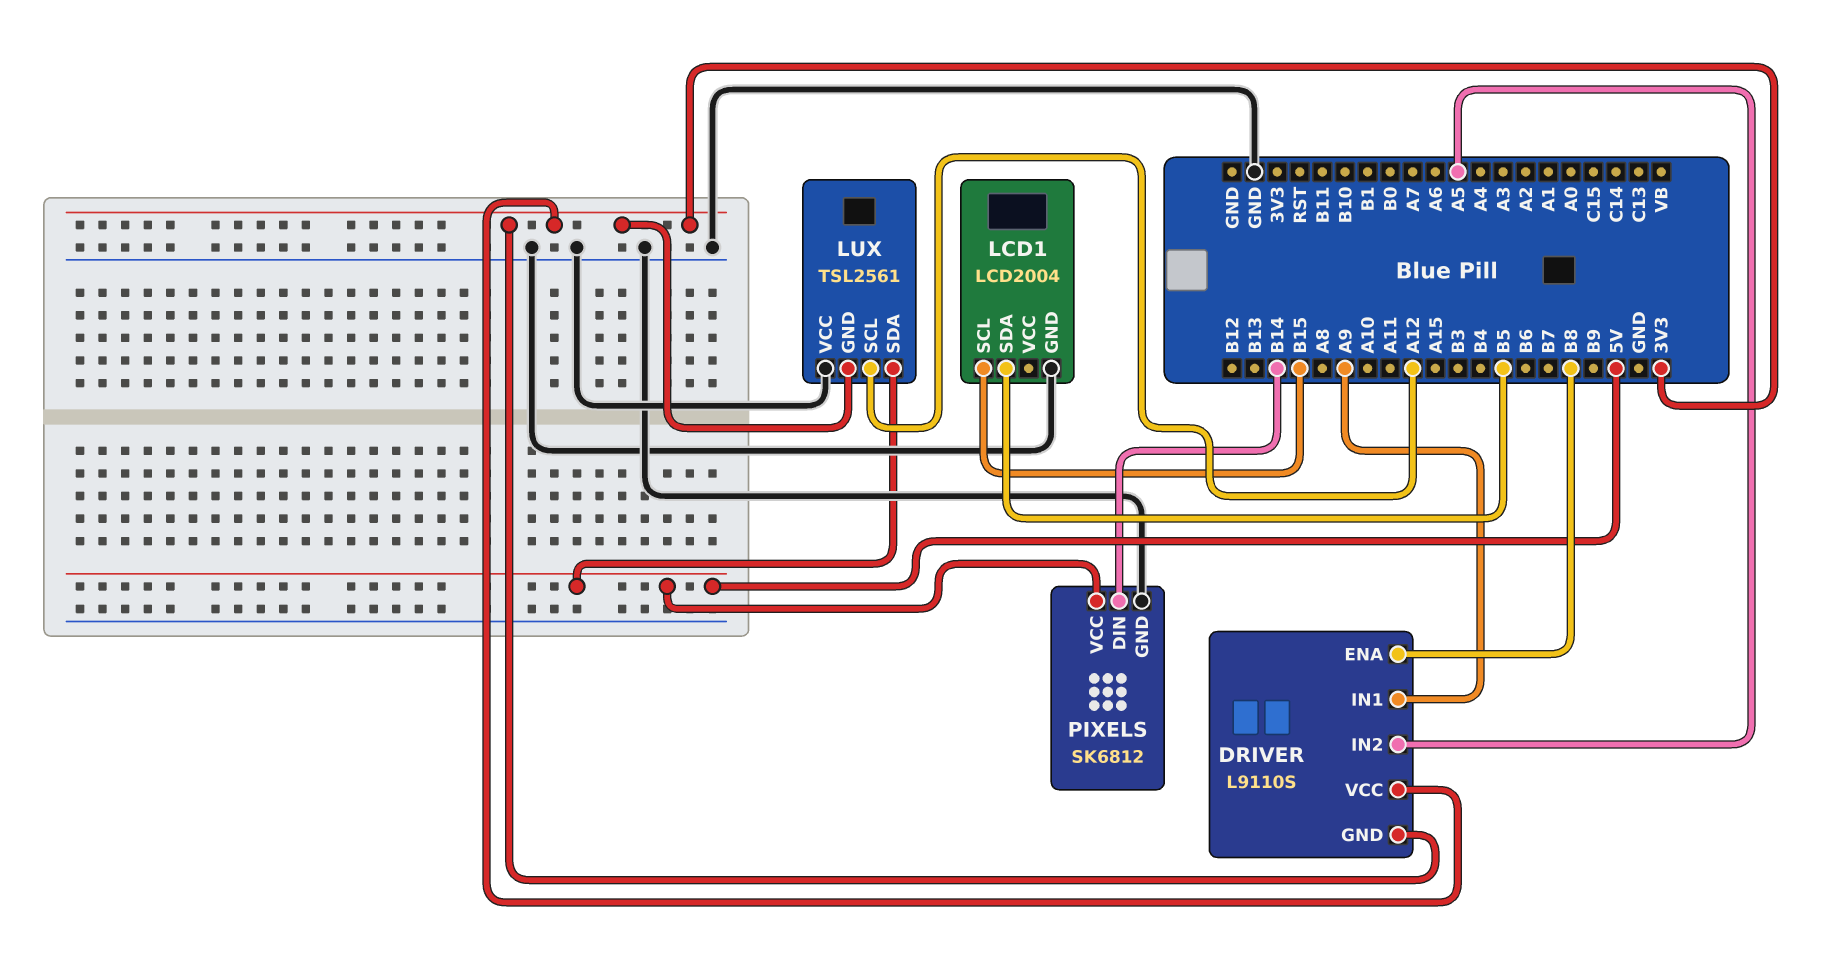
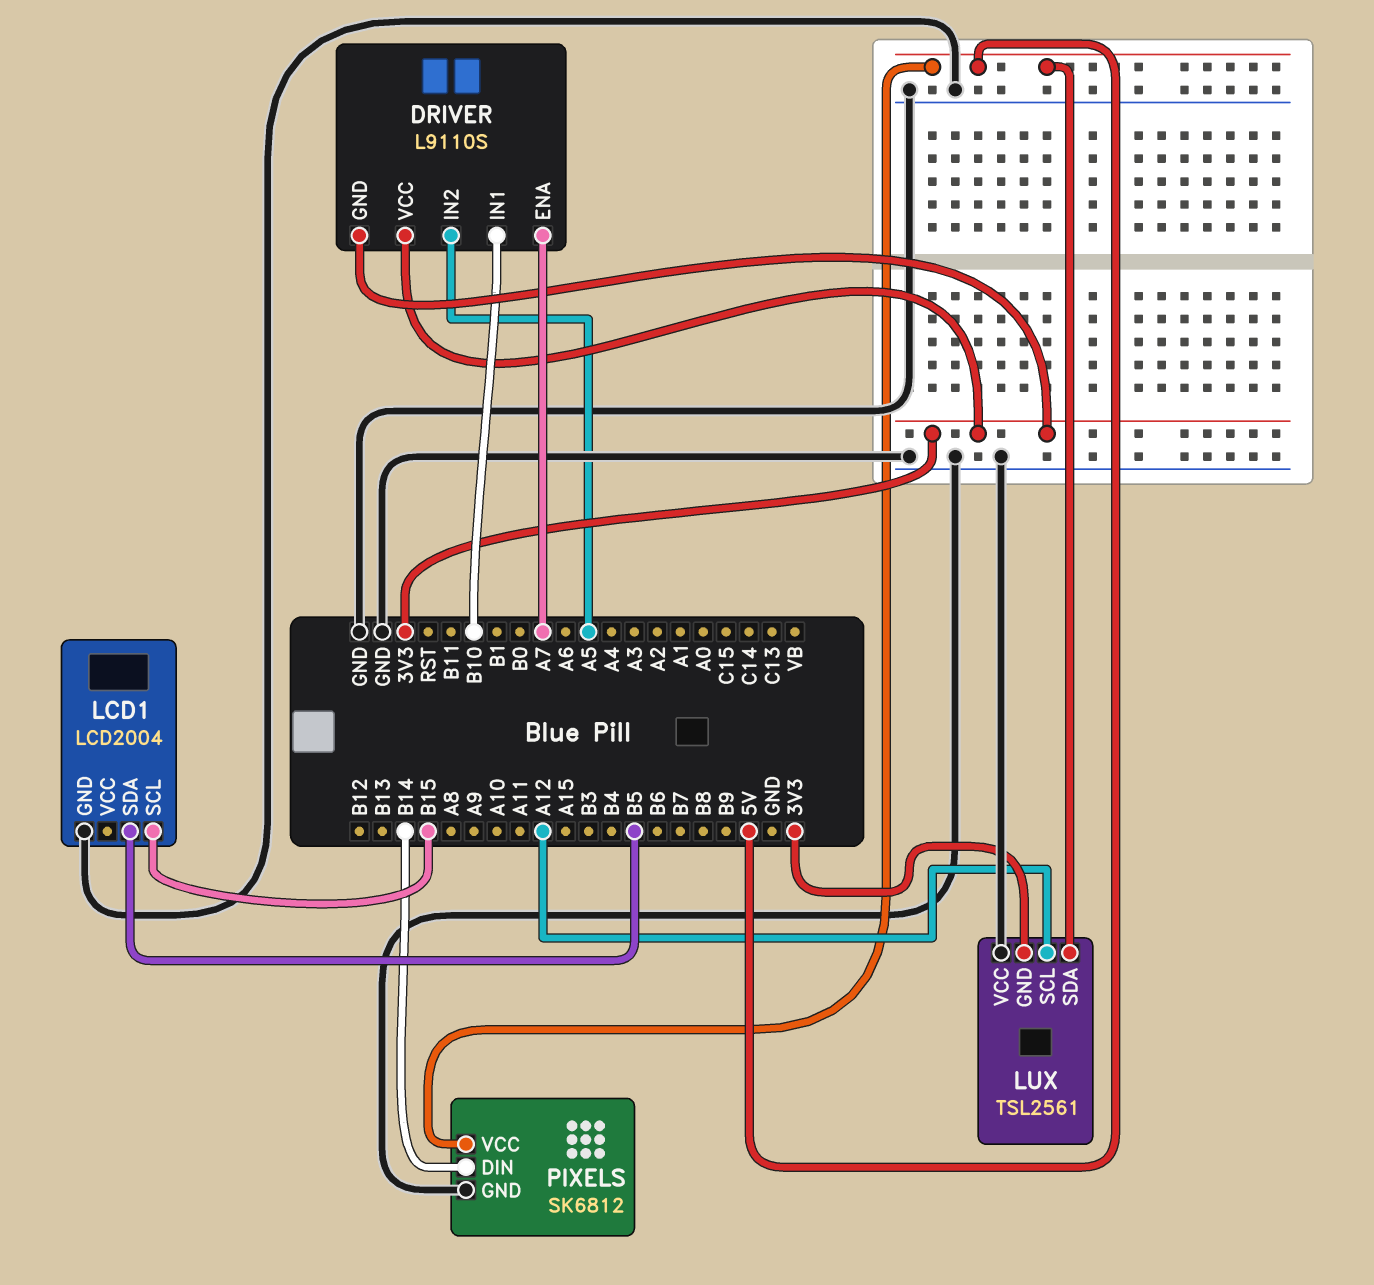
DRIVER pin ENA: B8 -> A7
DRIVER pin IN1: A9 -> B10

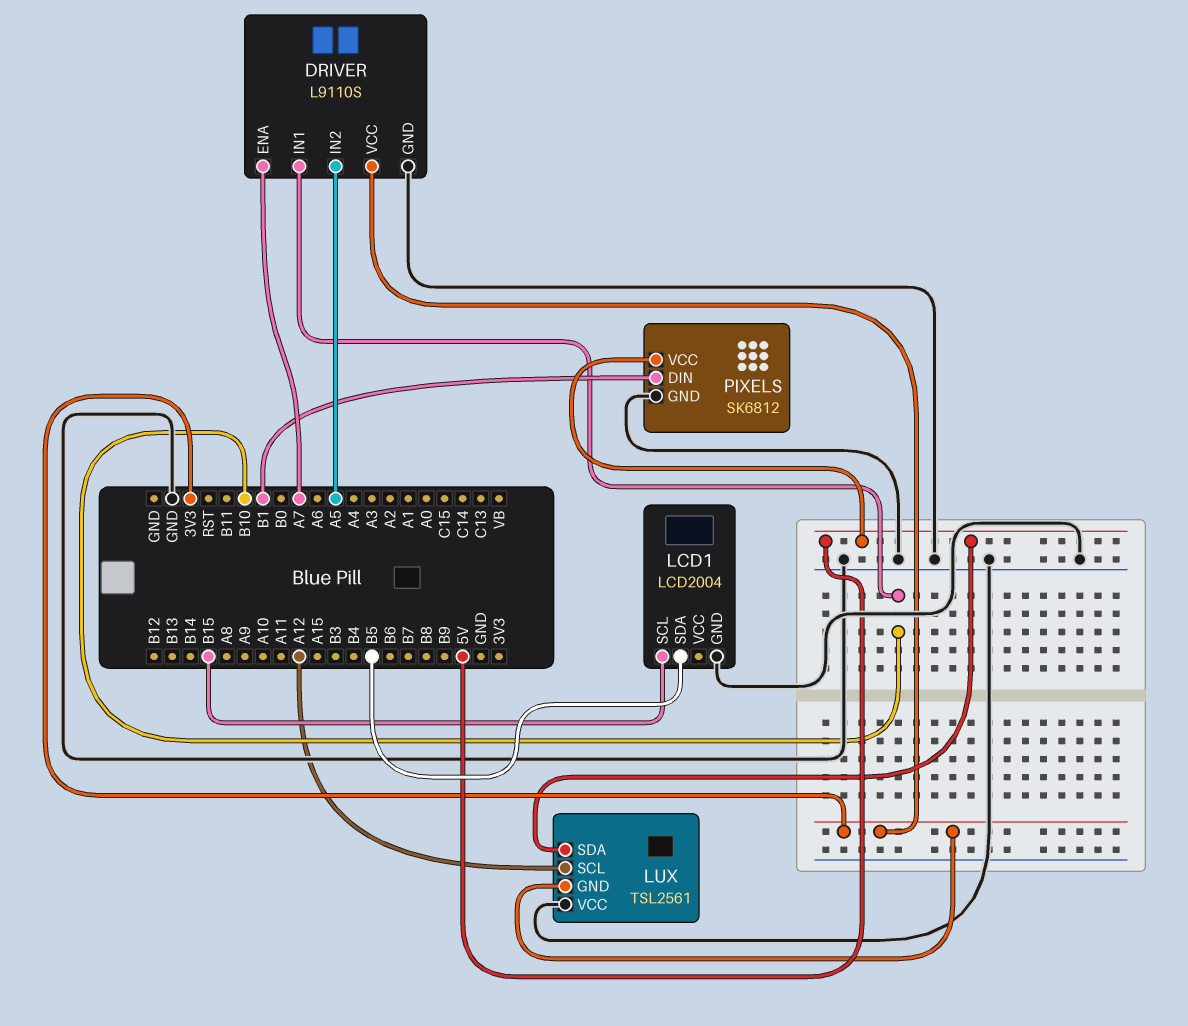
DRIVER pin GND: 3V3 -> GND
PIXELS pin DIN: B14 -> B1

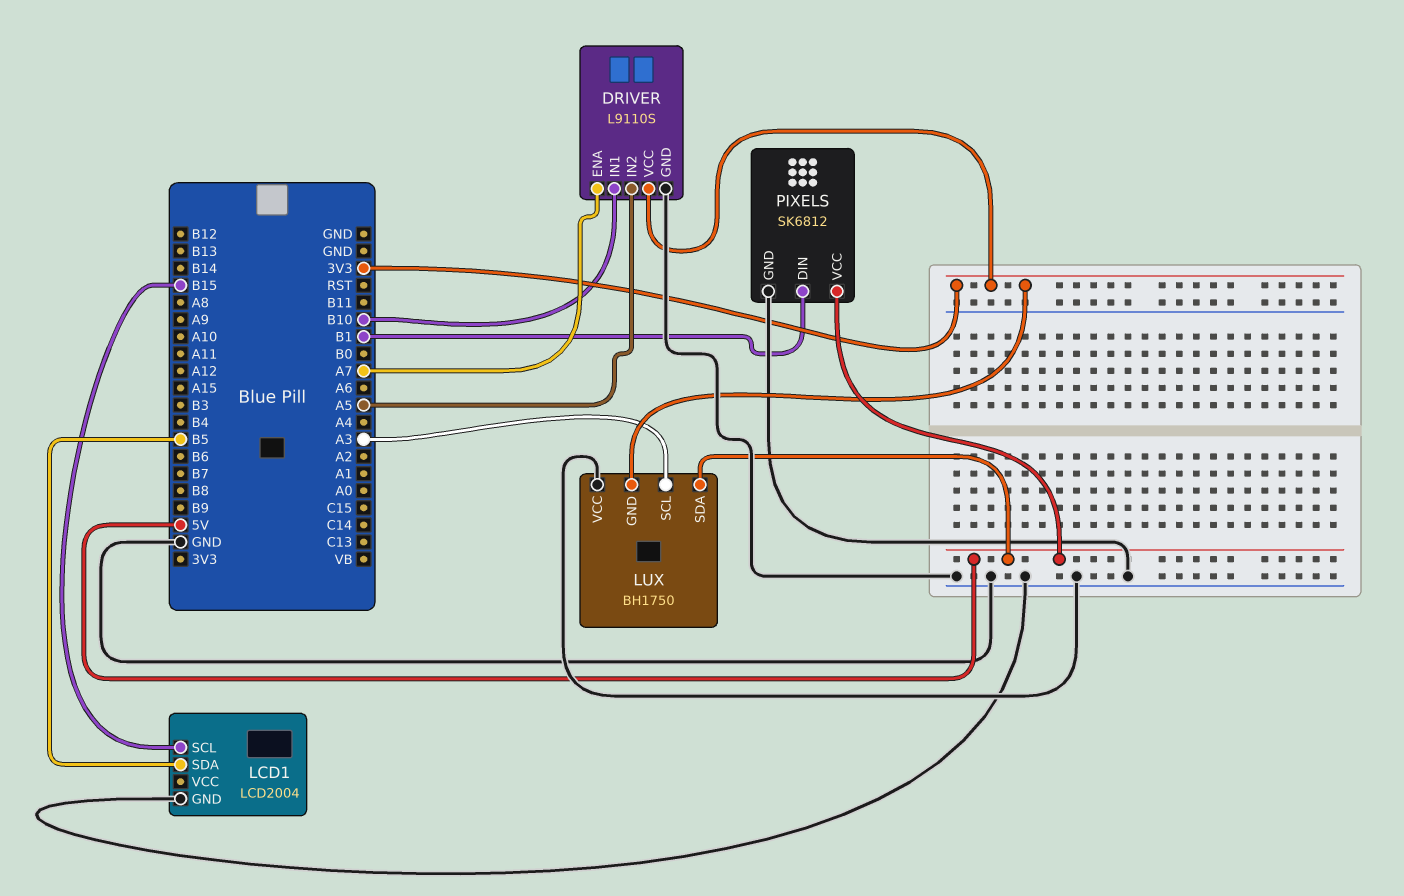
LUX: TSL2561 -> BH1750
LUX pin SCL: A12 -> A3

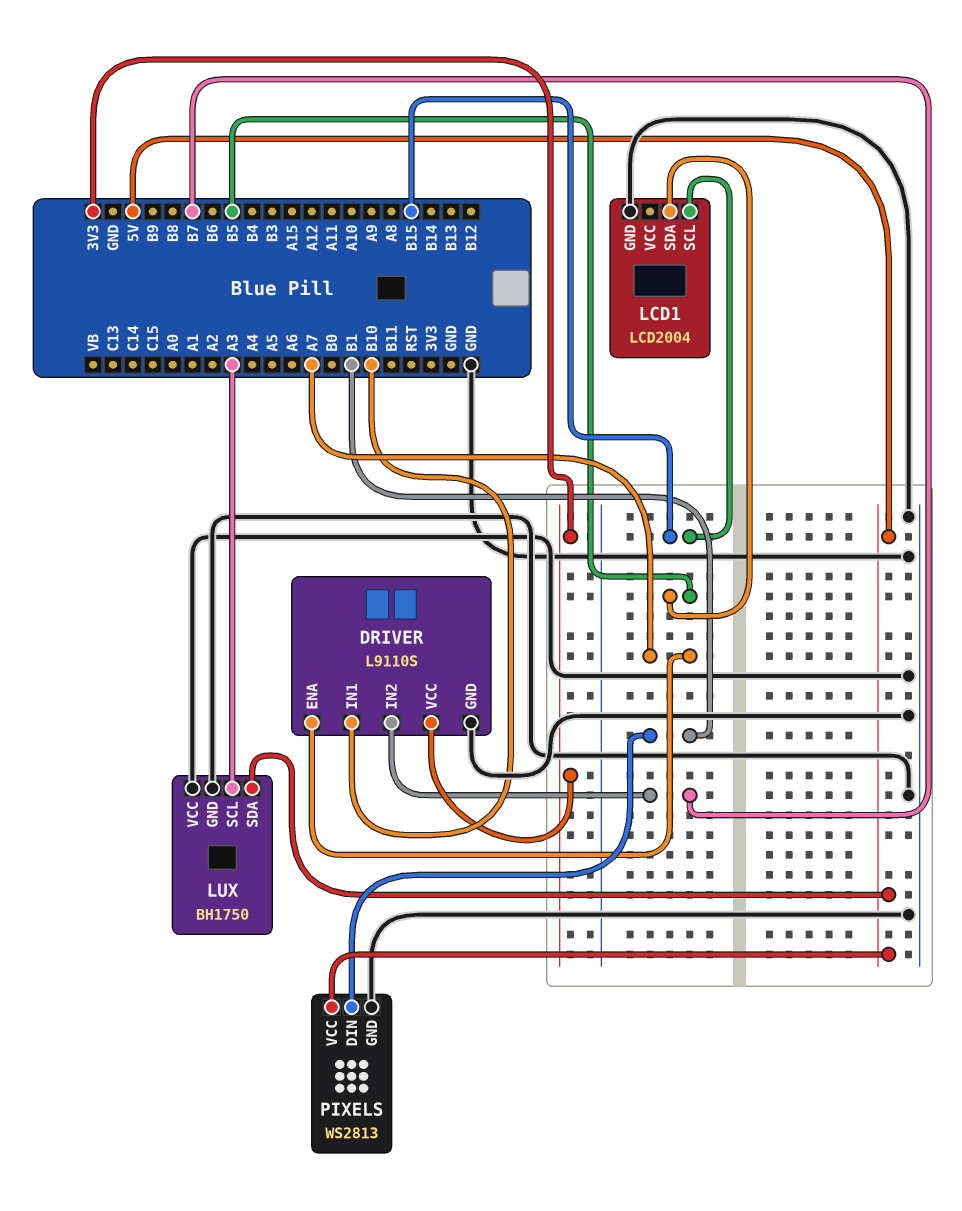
DRIVER pin IN2: A5 -> B7
LUX pin GND: 3V3 -> GND
PIXELS: SK6812 -> WS2813

